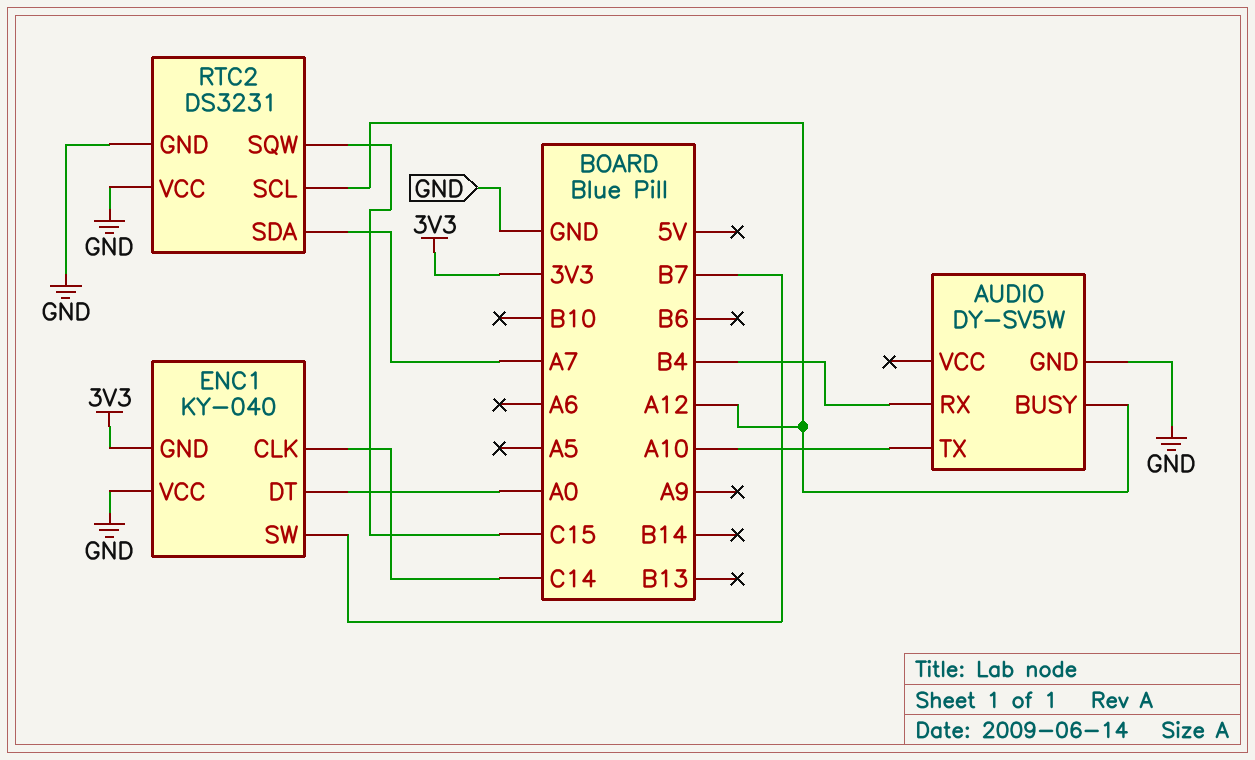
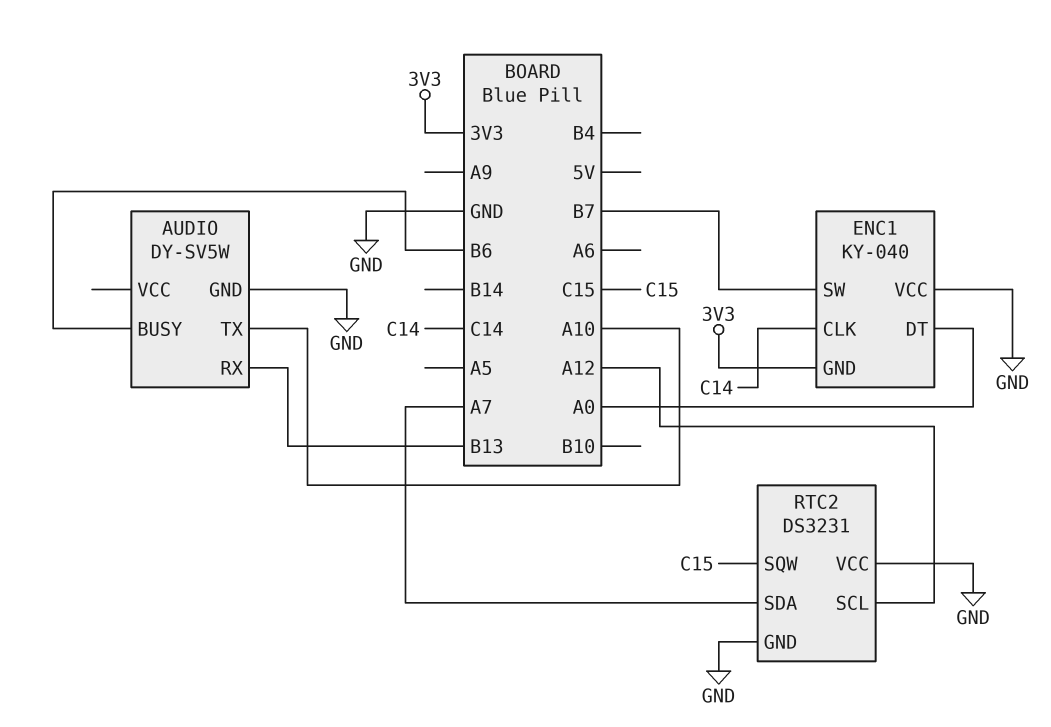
AUDIO pin BUSY: A12 -> B6
AUDIO pin RX: B4 -> B13

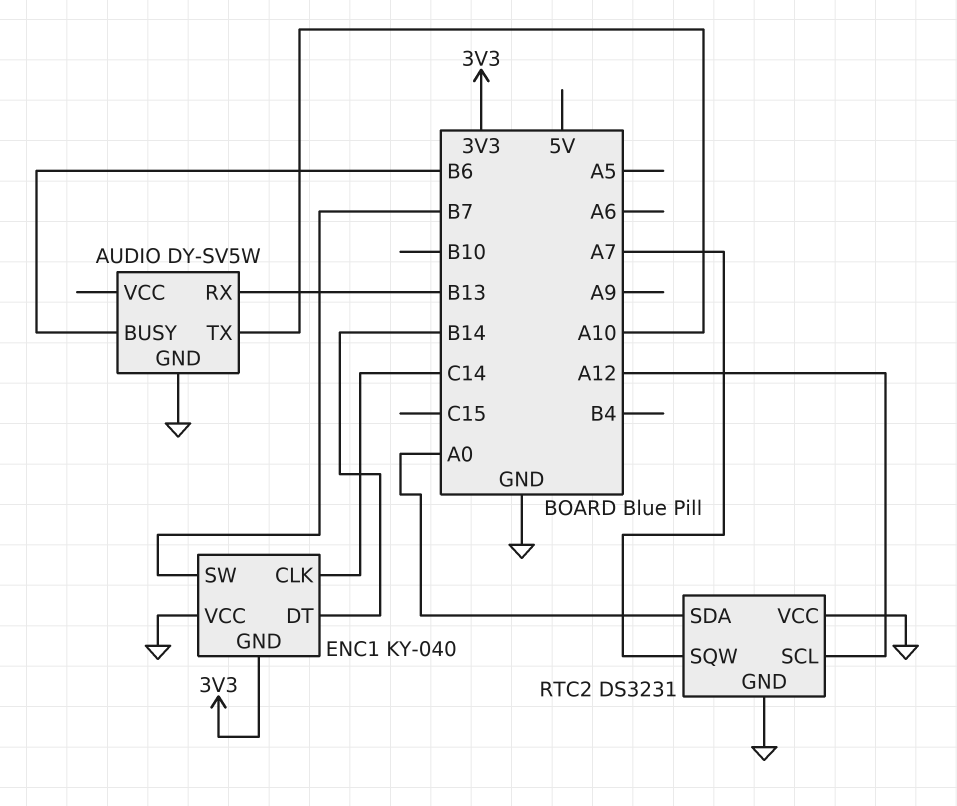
ENC1 pin DT: A0 -> B14
RTC2 pin SDA: A7 -> A0
RTC2 pin SQW: C15 -> A7

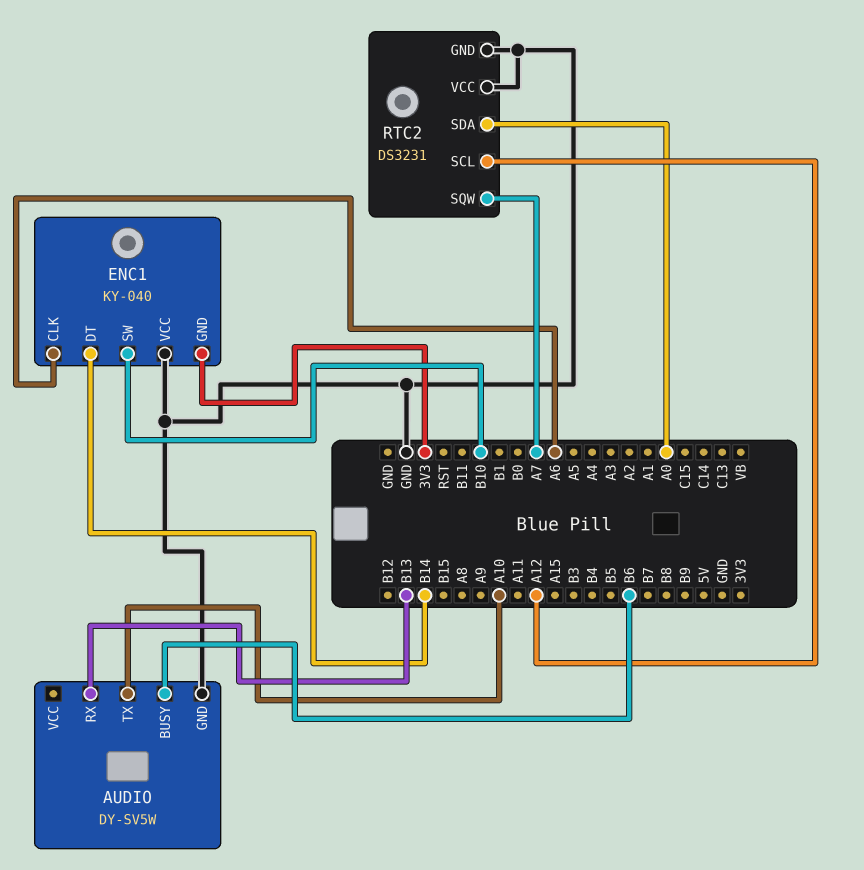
ENC1 pin CLK: C14 -> A6
ENC1 pin SW: B7 -> B10

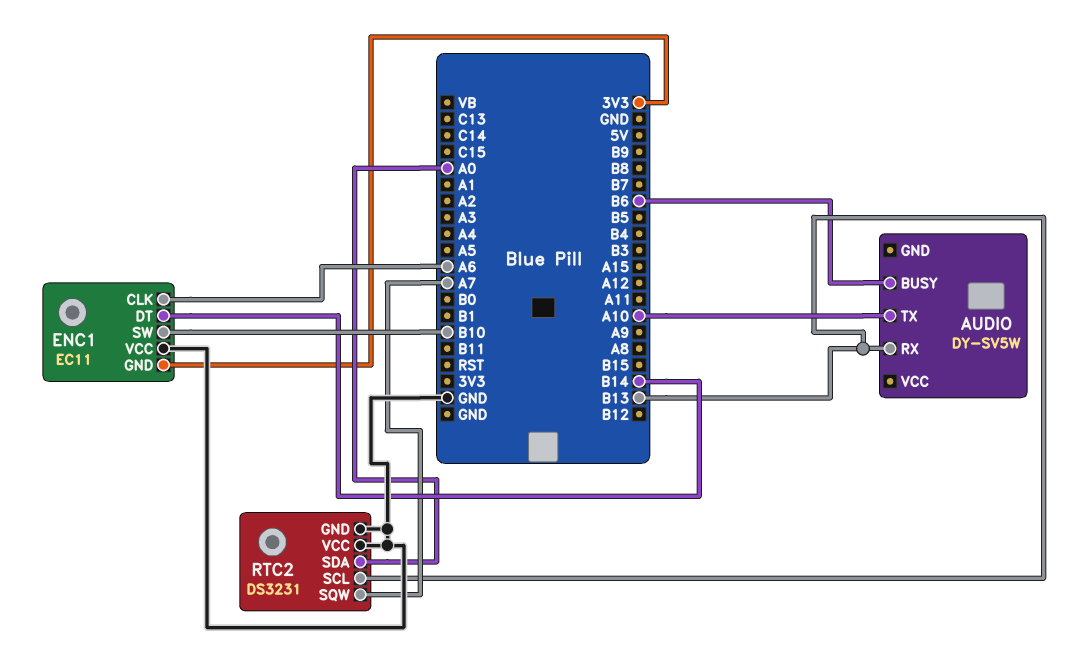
AUDIO pin GND: GND -> none
ENC1: KY-040 -> EC11
RTC2 pin SCL: A12 -> B13

